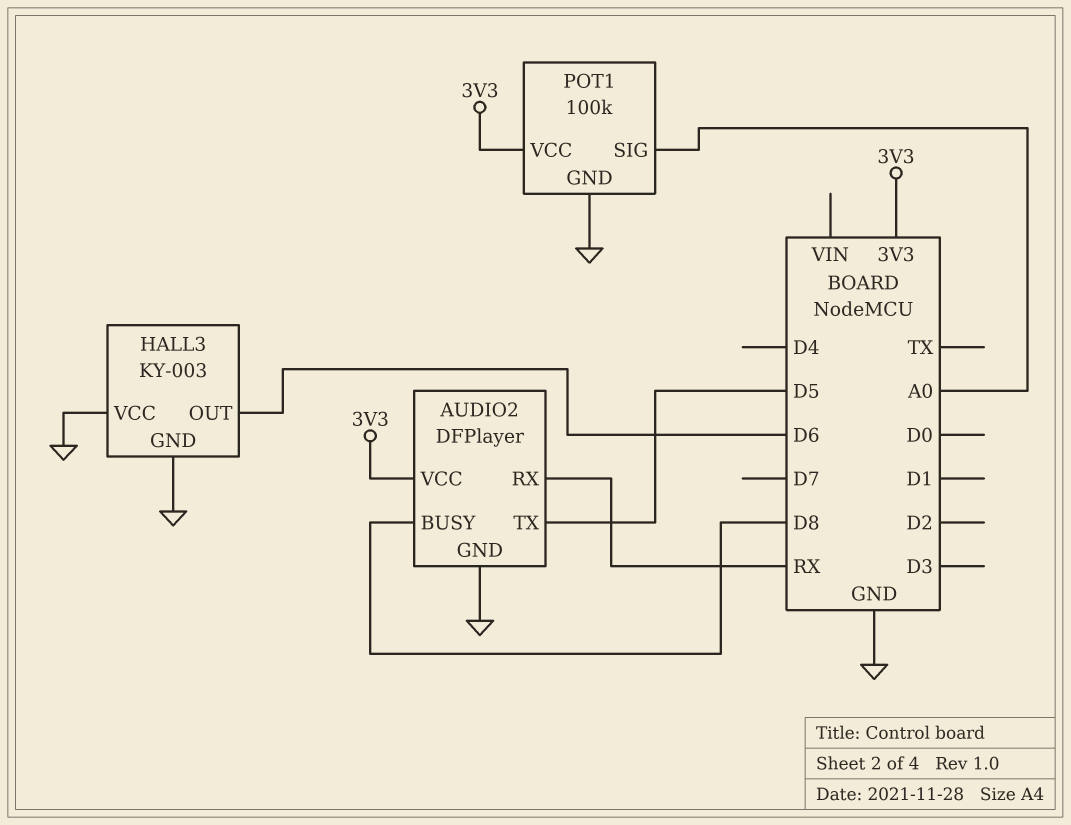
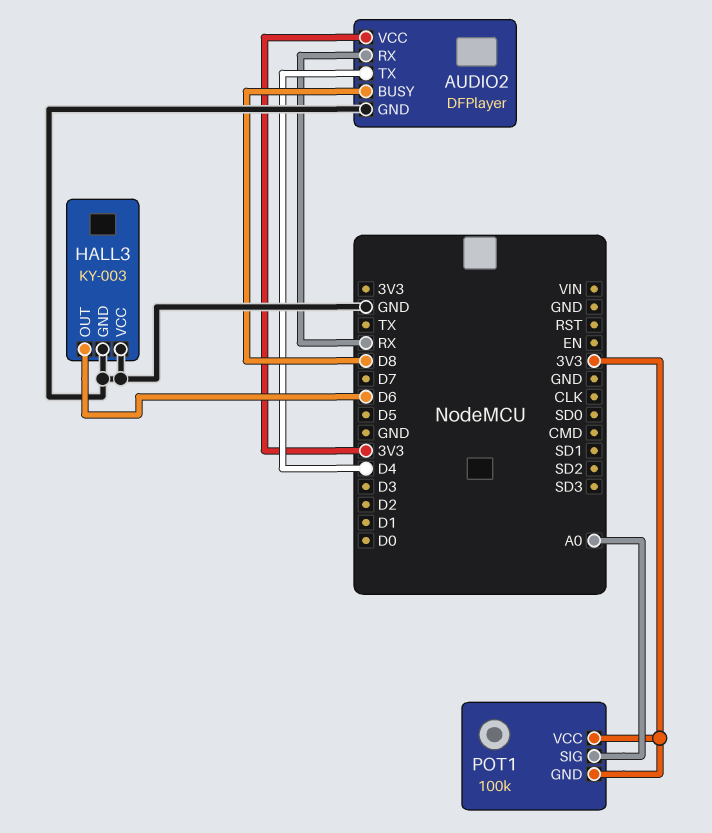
AUDIO2 pin TX: D5 -> D4
POT1 pin GND: GND -> 3V3

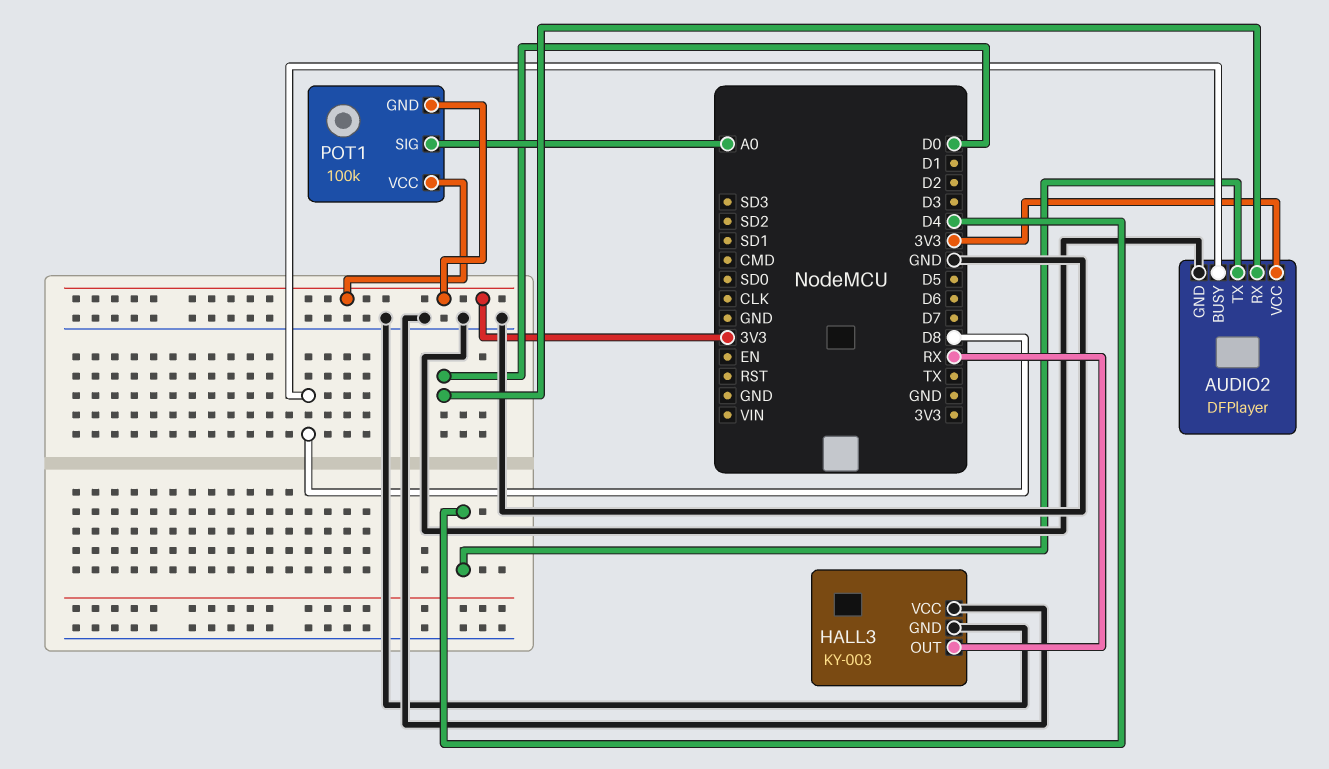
AUDIO2 pin RX: RX -> D0
HALL3 pin OUT: D6 -> RX

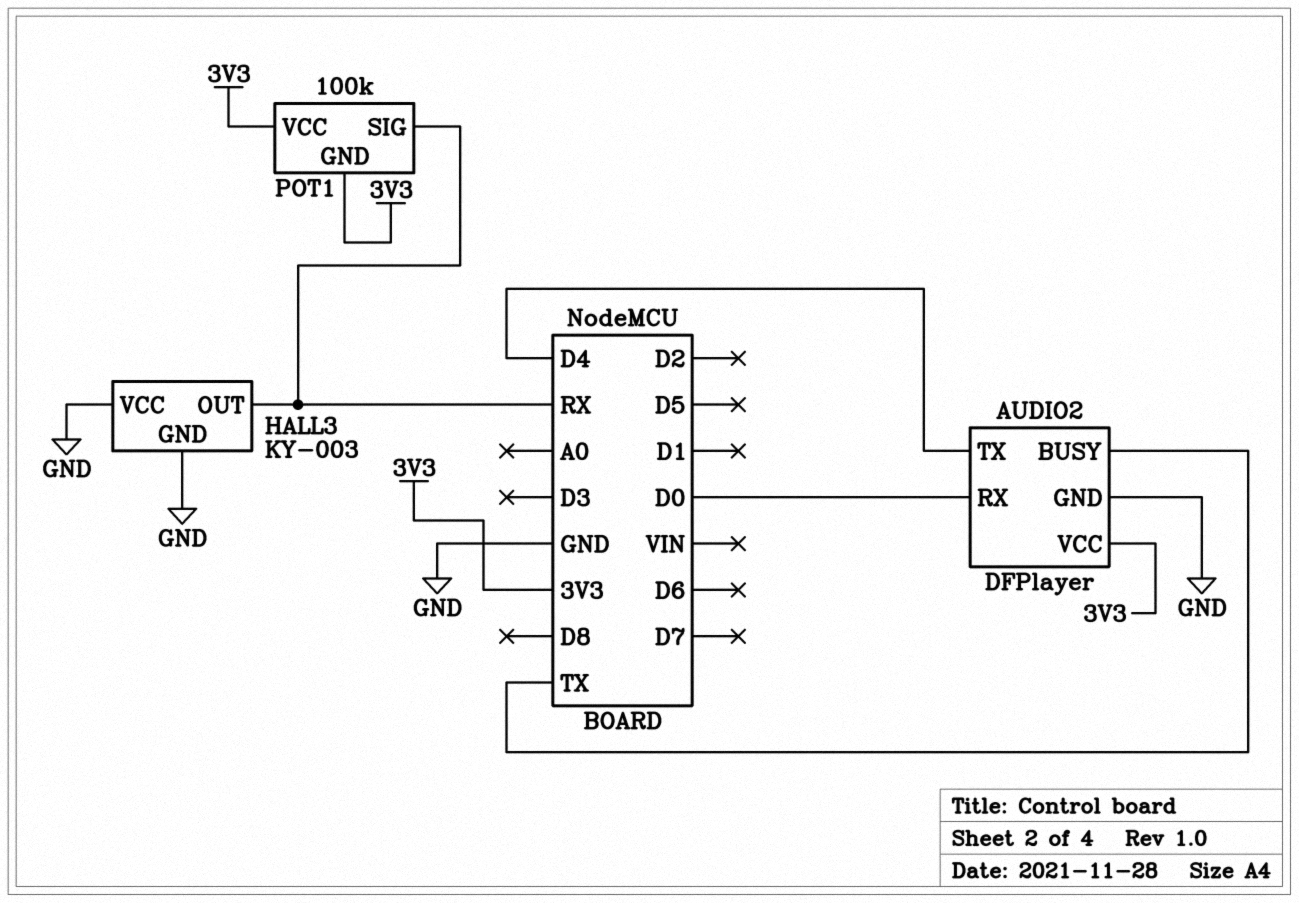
AUDIO2 pin BUSY: D8 -> TX
POT1 pin SIG: A0 -> RX

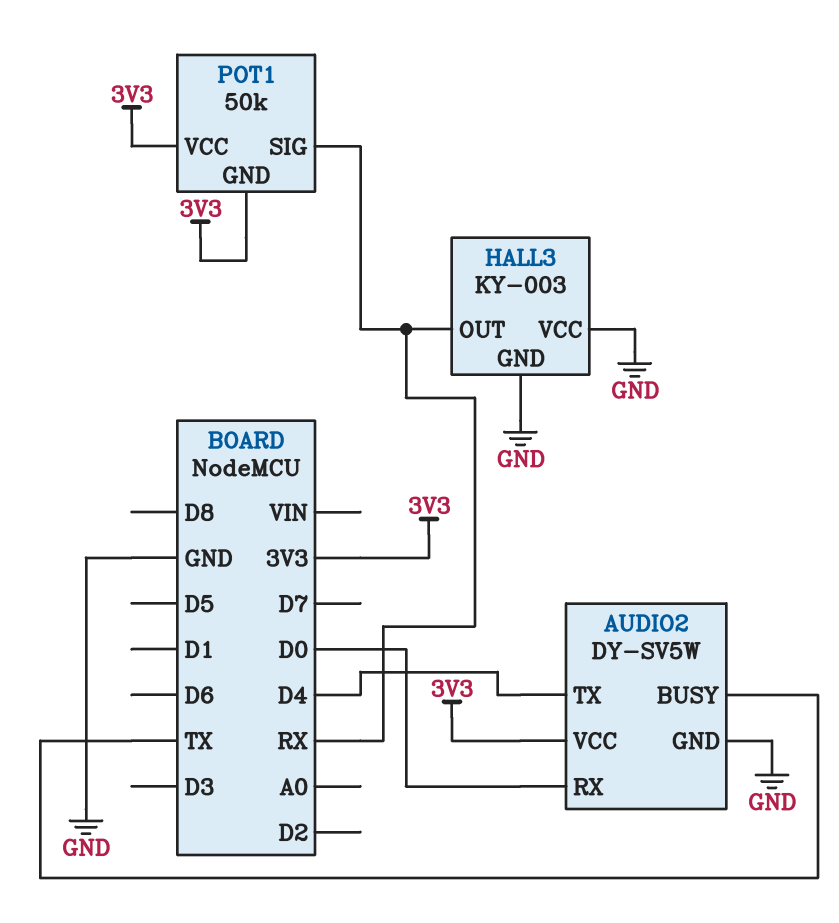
AUDIO2: DFPlayer -> DY-SV5W
POT1: 100k -> 50k

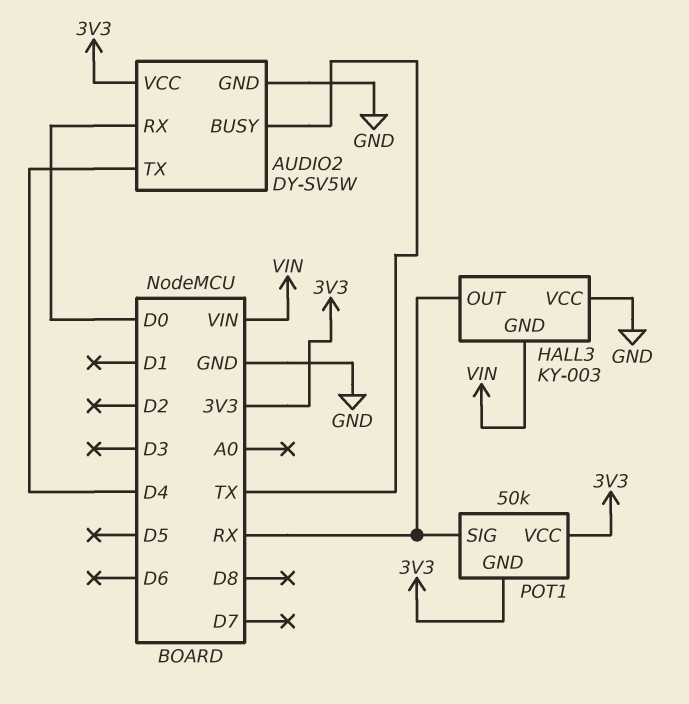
HALL3 pin GND: GND -> VIN

